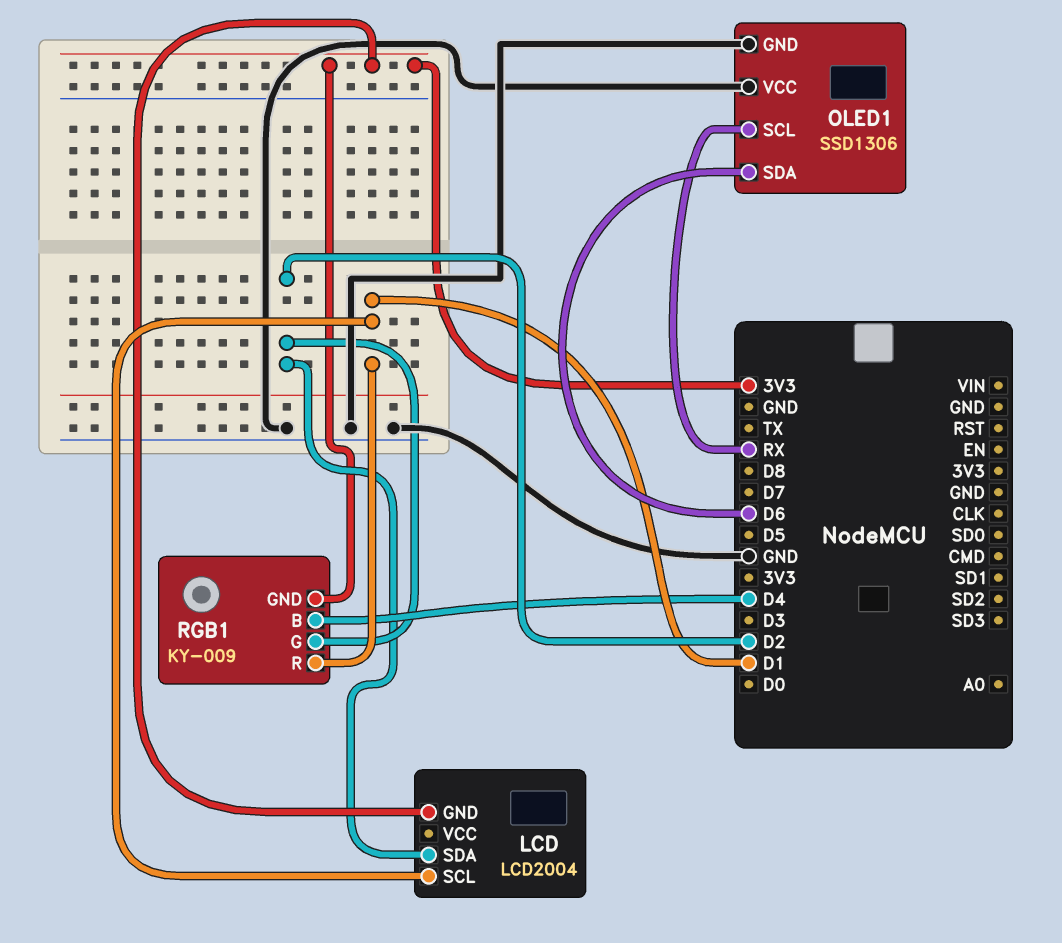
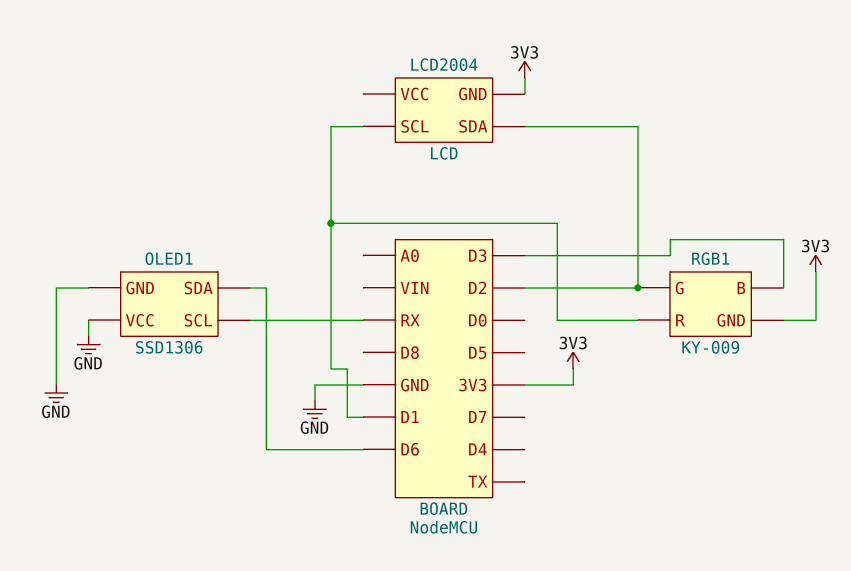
RGB1 pin B: D4 -> D3

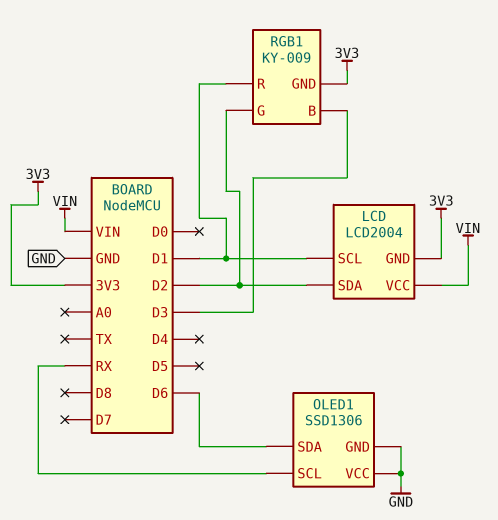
LCD pin VCC: none -> VIN

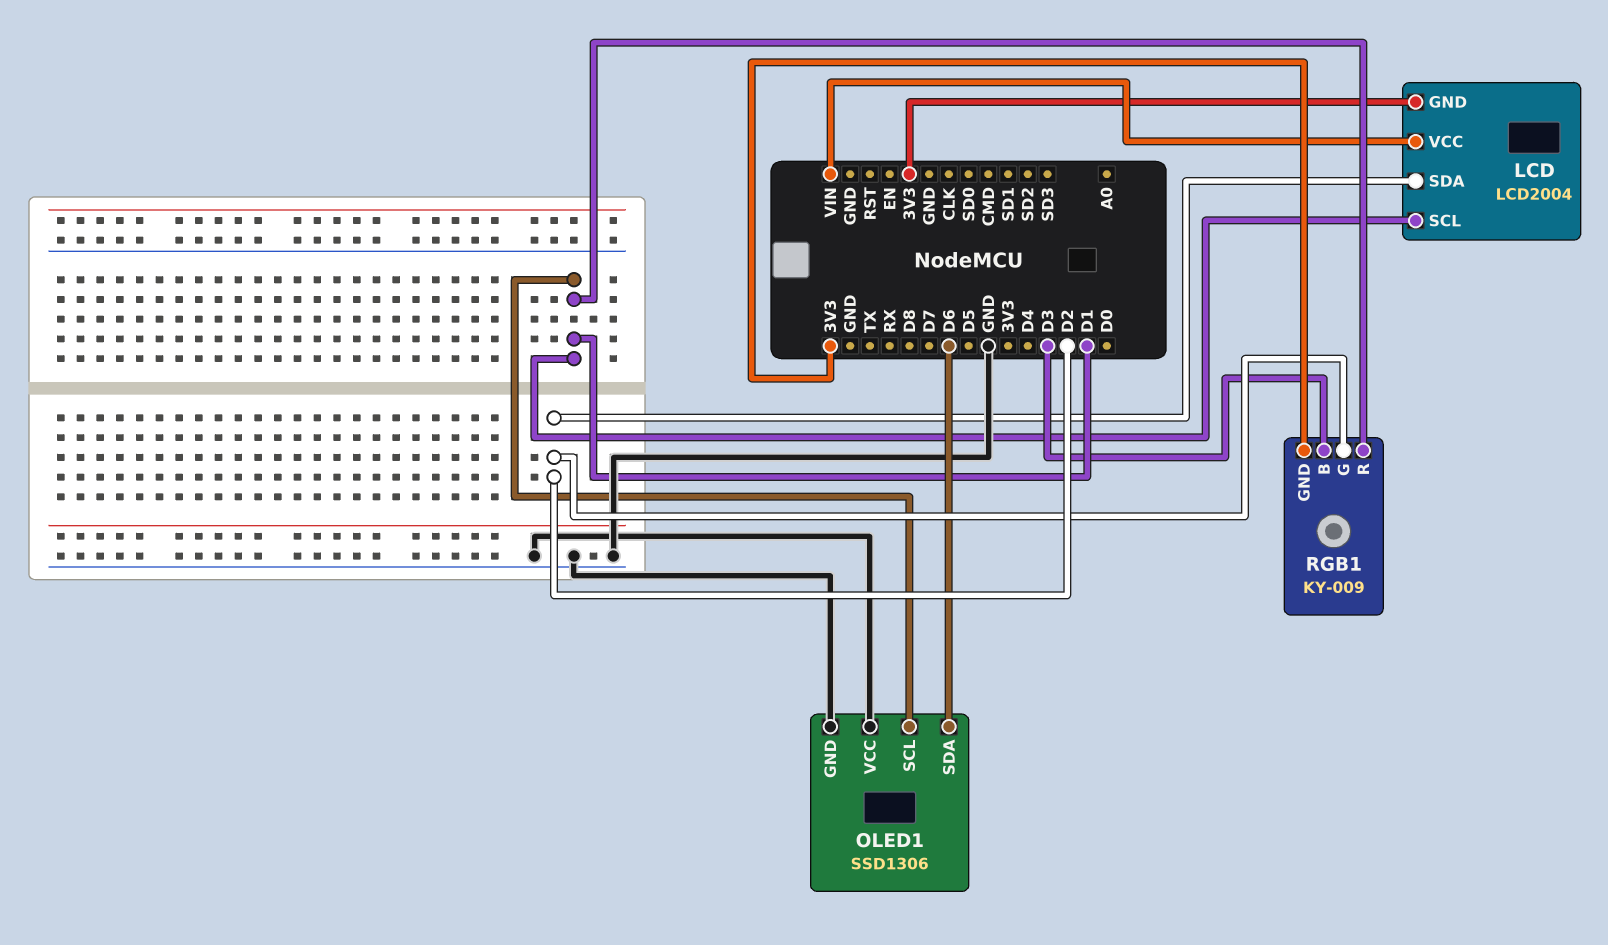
OLED1 pin SCL: RX -> D1

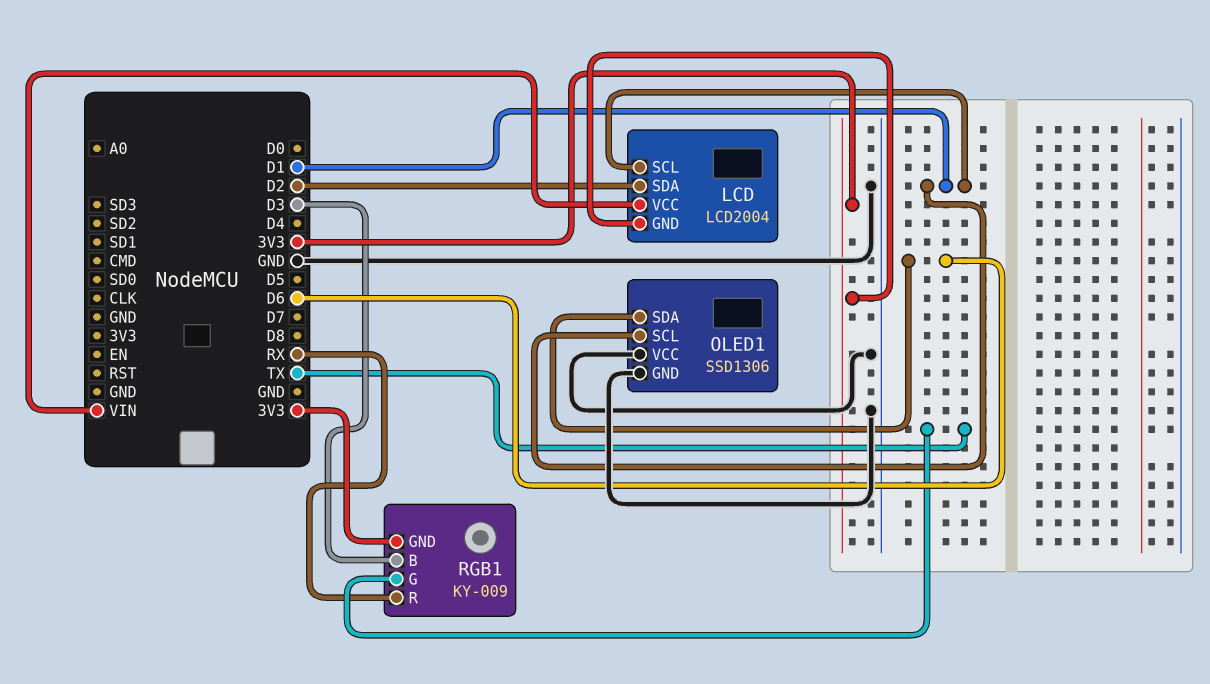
RGB1 pin G: D2 -> TX
RGB1 pin R: D1 -> RX

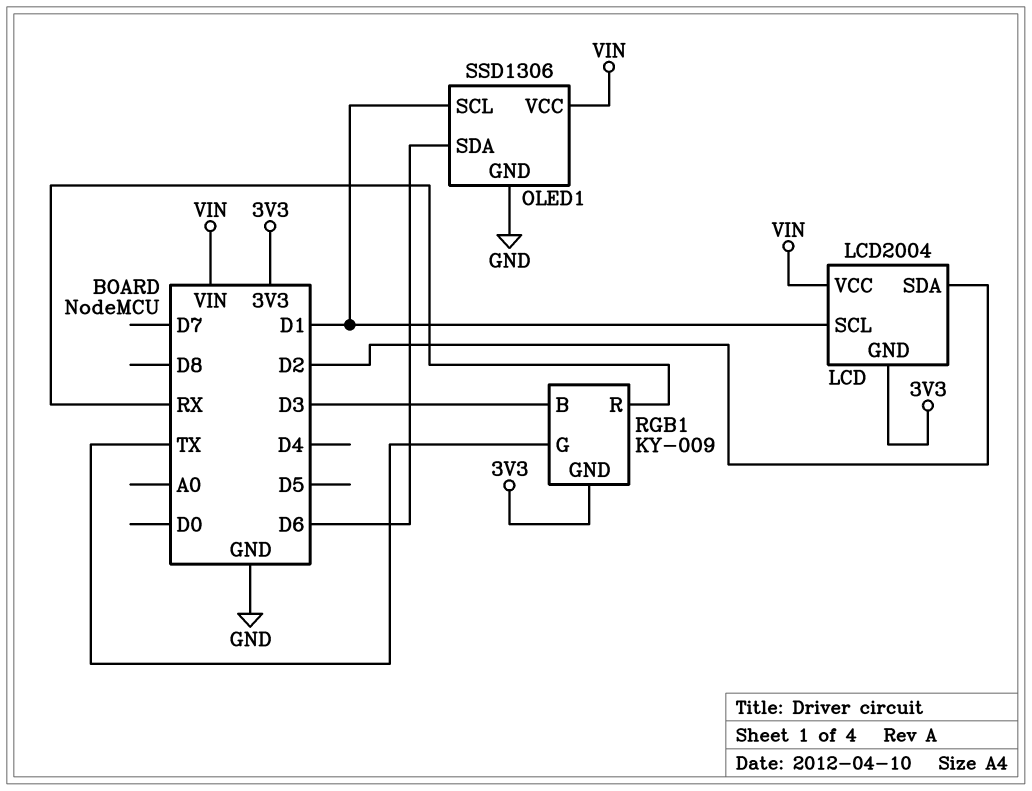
OLED1 pin VCC: GND -> VIN

